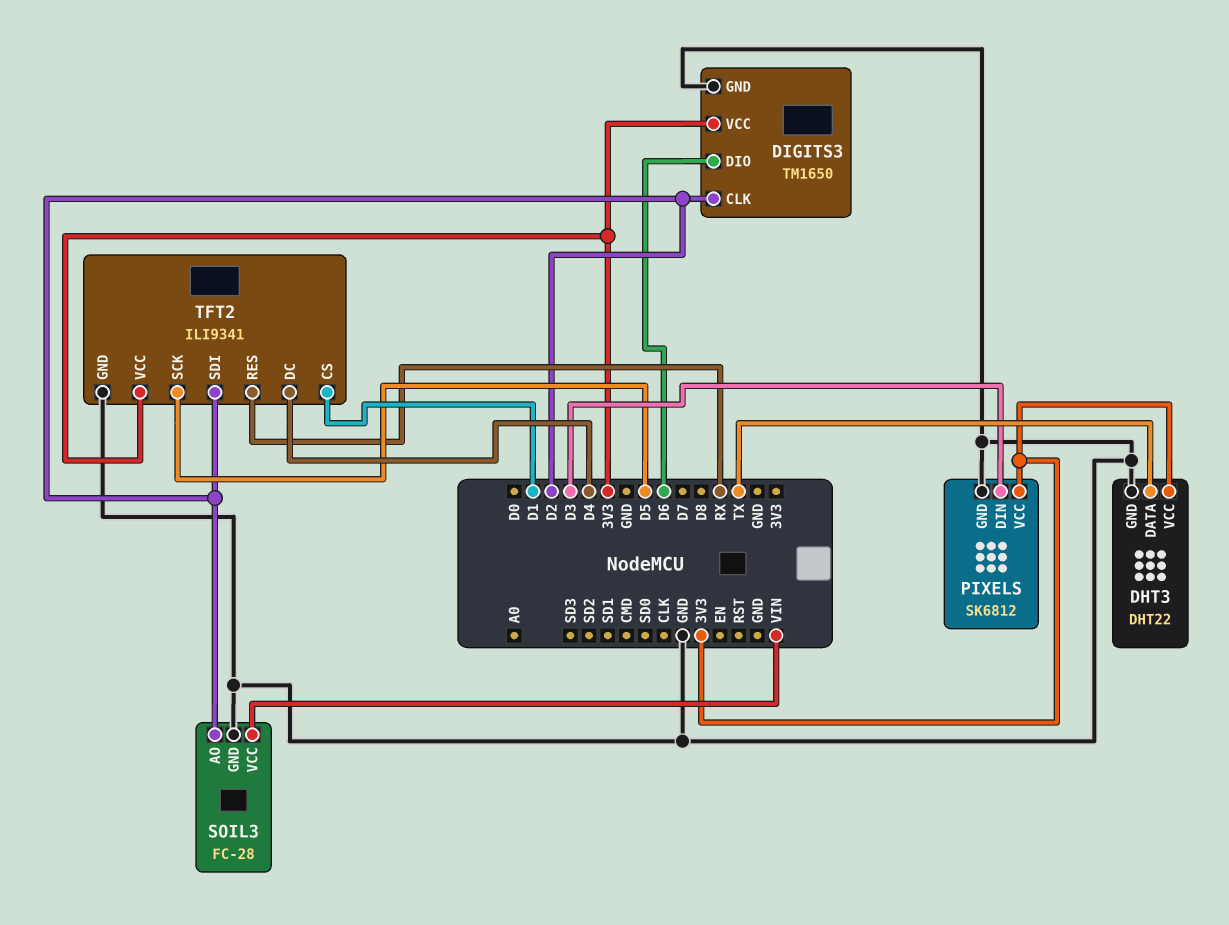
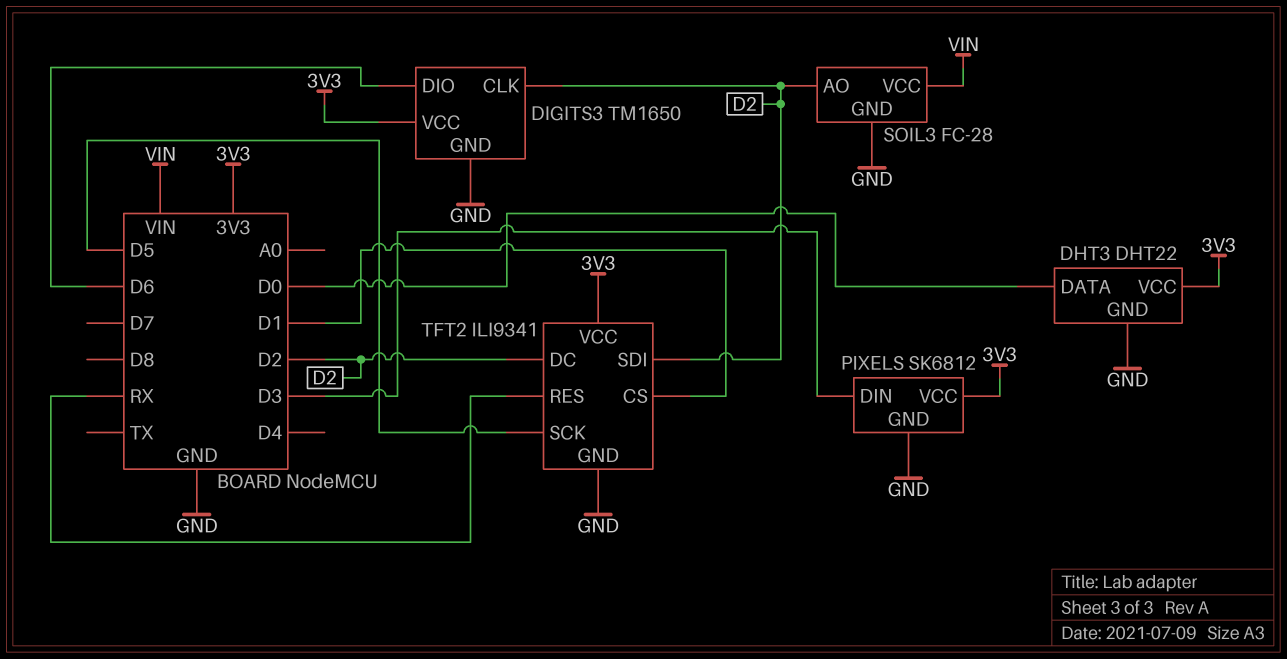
DHT3 pin DATA: TX -> D0
TFT2 pin DC: D4 -> D2

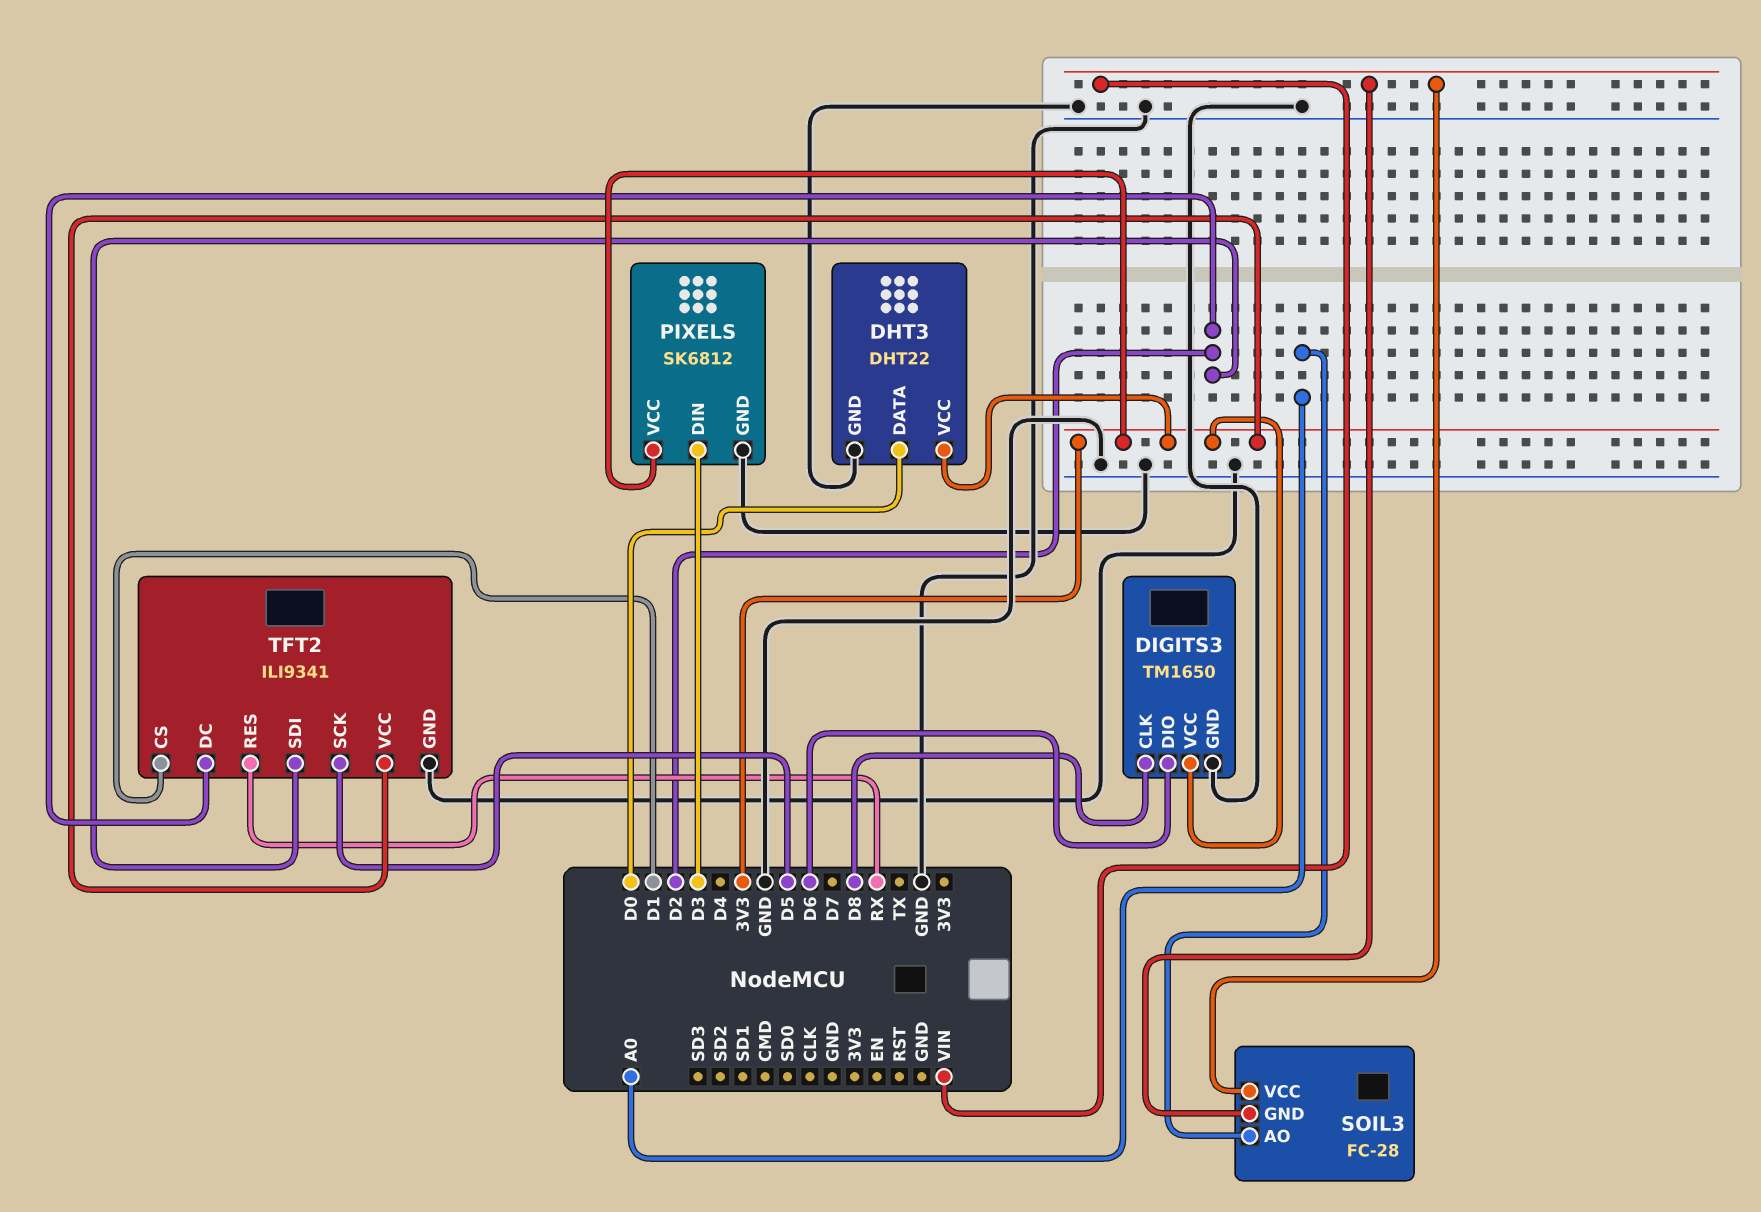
DIGITS3 pin CLK: D2 -> D8
SOIL3 pin AO: D2 -> A0
SOIL3 pin GND: GND -> VIN

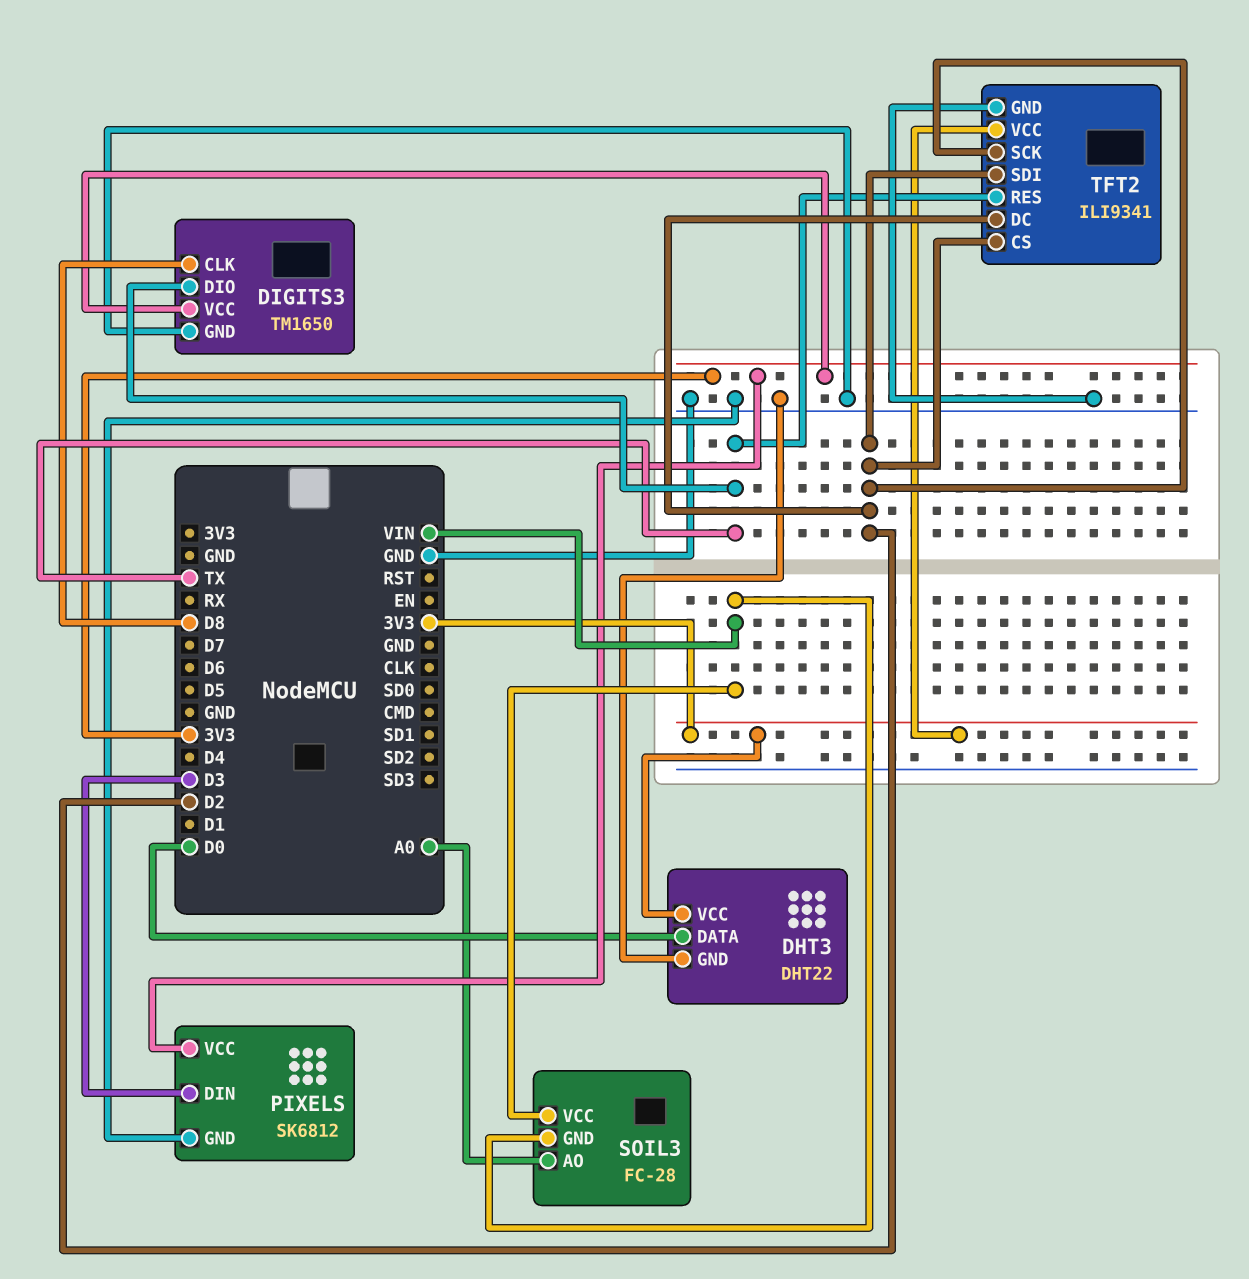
DIGITS3 pin DIO: D6 -> TX
TFT2 pin CS: D1 -> D2
TFT2 pin RES: RX -> TX
TFT2 pin SCK: D5 -> D2

